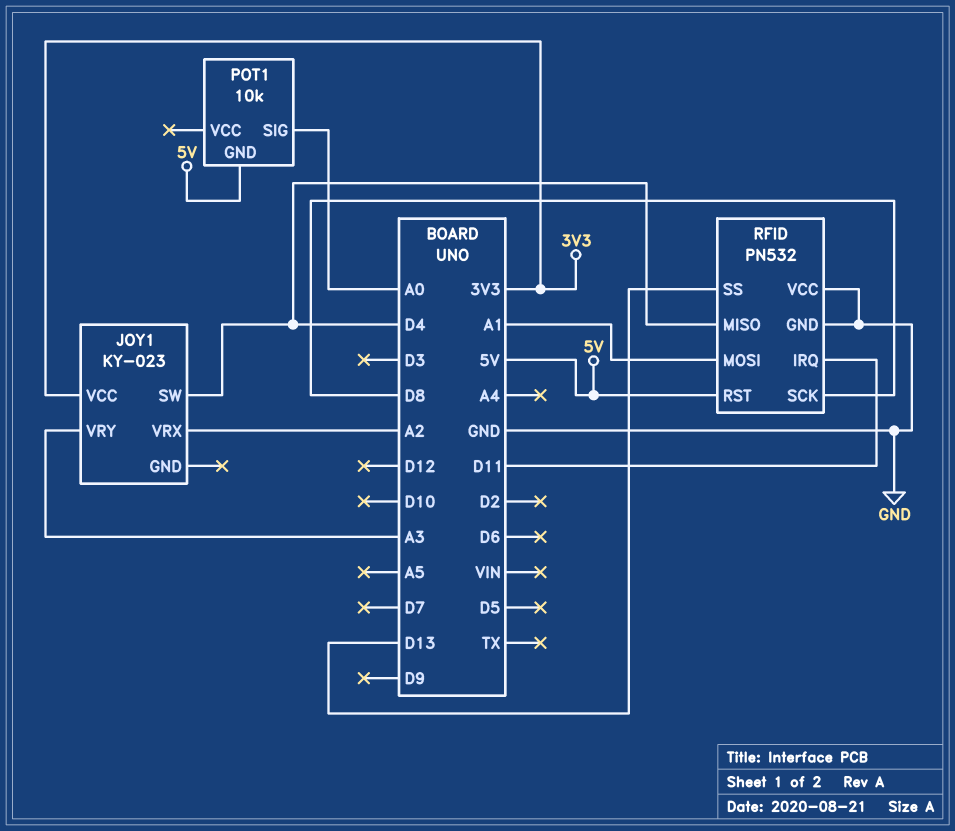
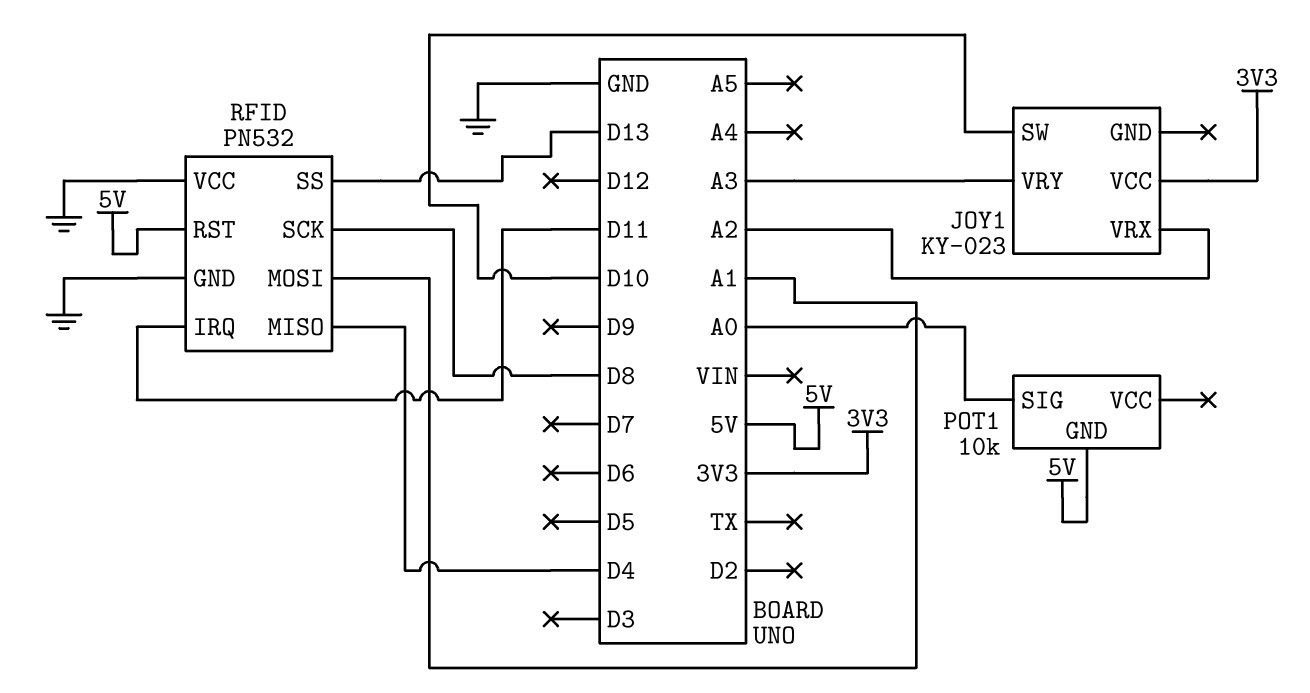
JOY1 pin SW: D4 -> D10

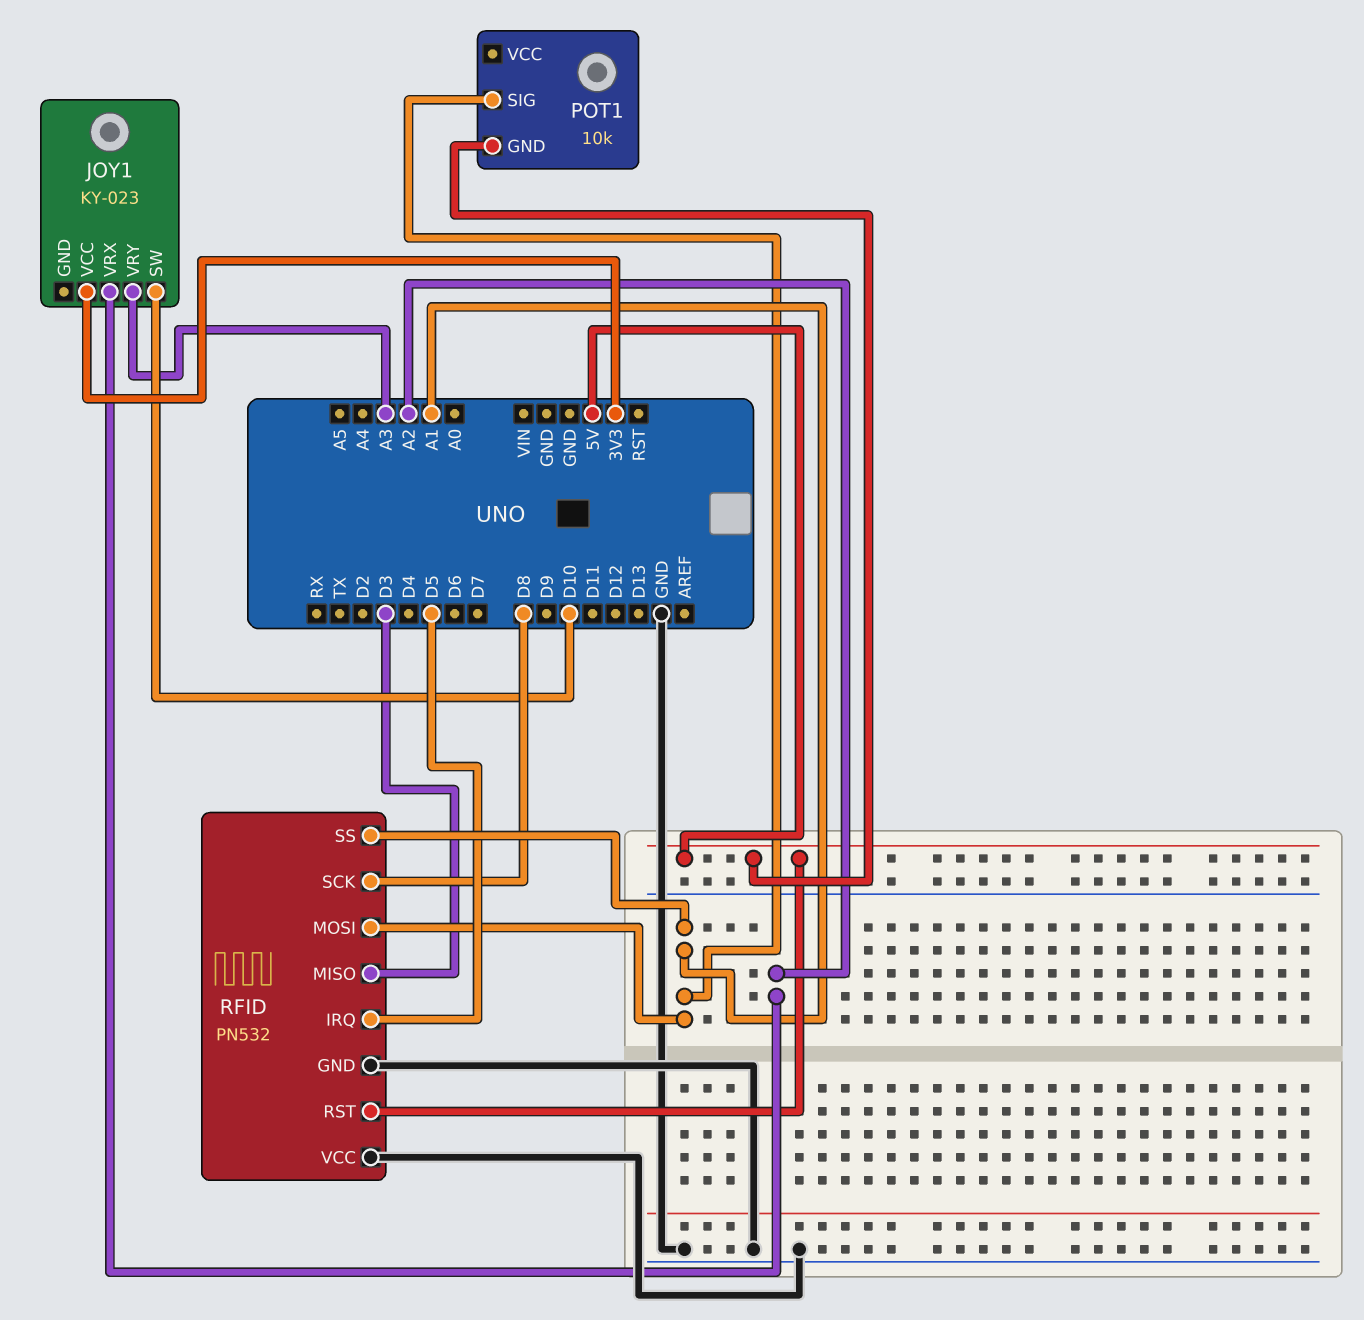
POT1 pin SIG: A0 -> A1
RFID pin IRQ: D11 -> D5
RFID pin MISO: D4 -> D3
RFID pin SS: D13 -> A1

